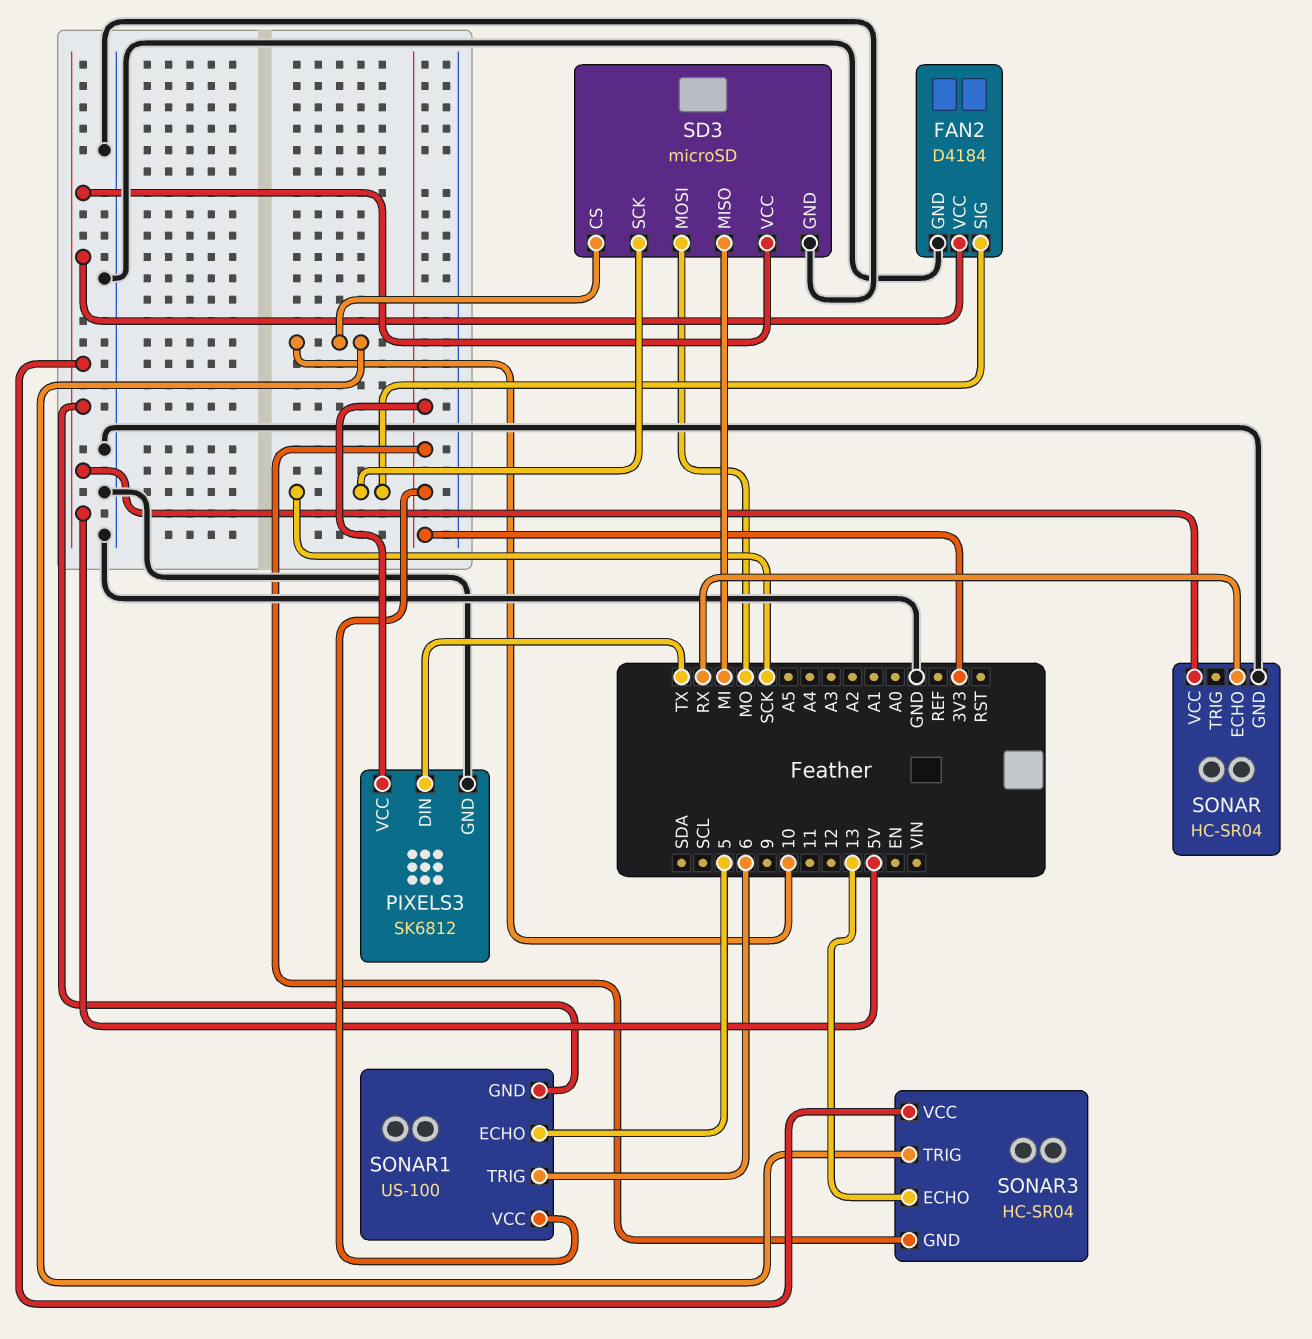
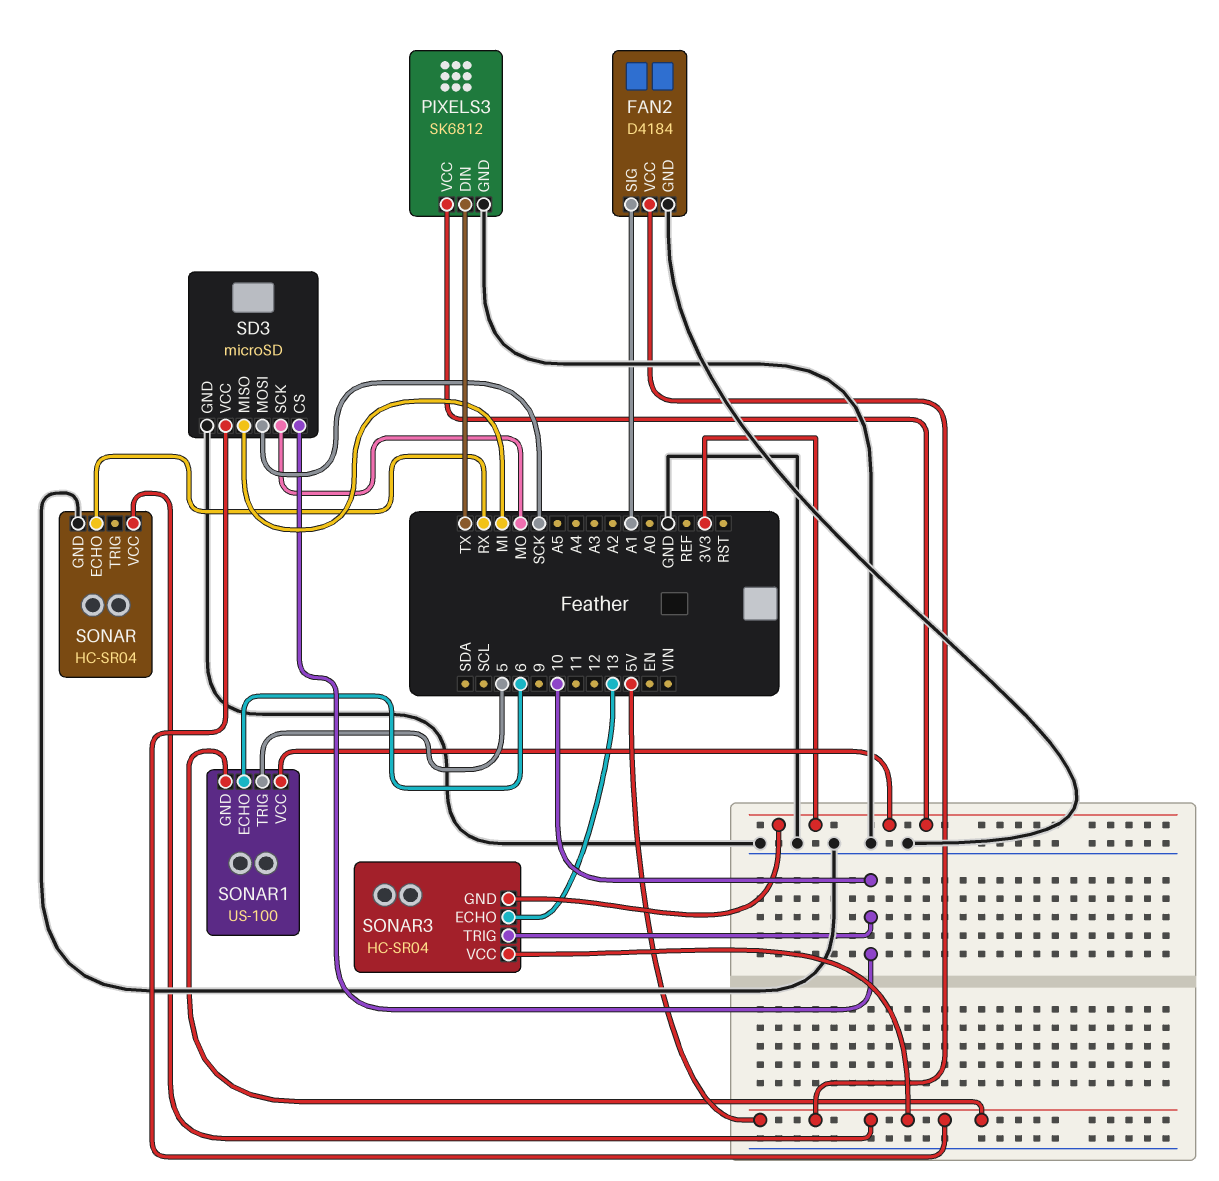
FAN2 pin SIG: SCK -> A1
SD3 pin MOSI: MO -> SCK
SD3 pin SCK: SCK -> MO
SONAR1 pin ECHO: 5 -> 6
SONAR1 pin TRIG: 6 -> 5

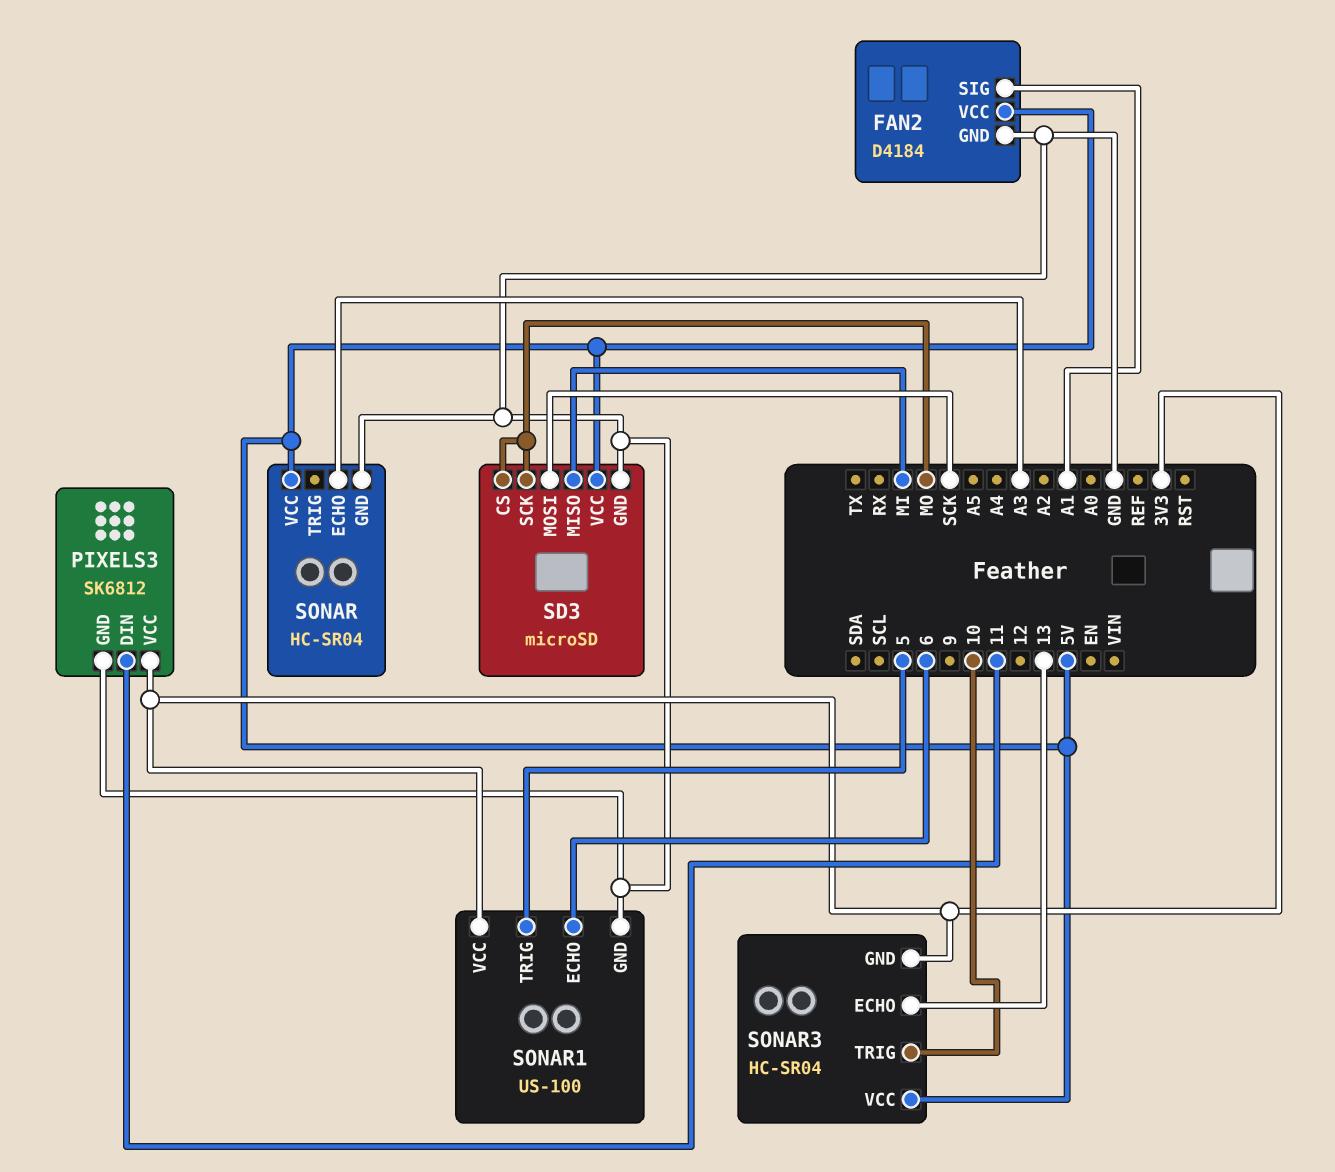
PIXELS3 pin DIN: TX -> 11
SD3 pin CS: 10 -> MO
SONAR pin ECHO: RX -> A3
SONAR1 pin GND: 5V -> GND

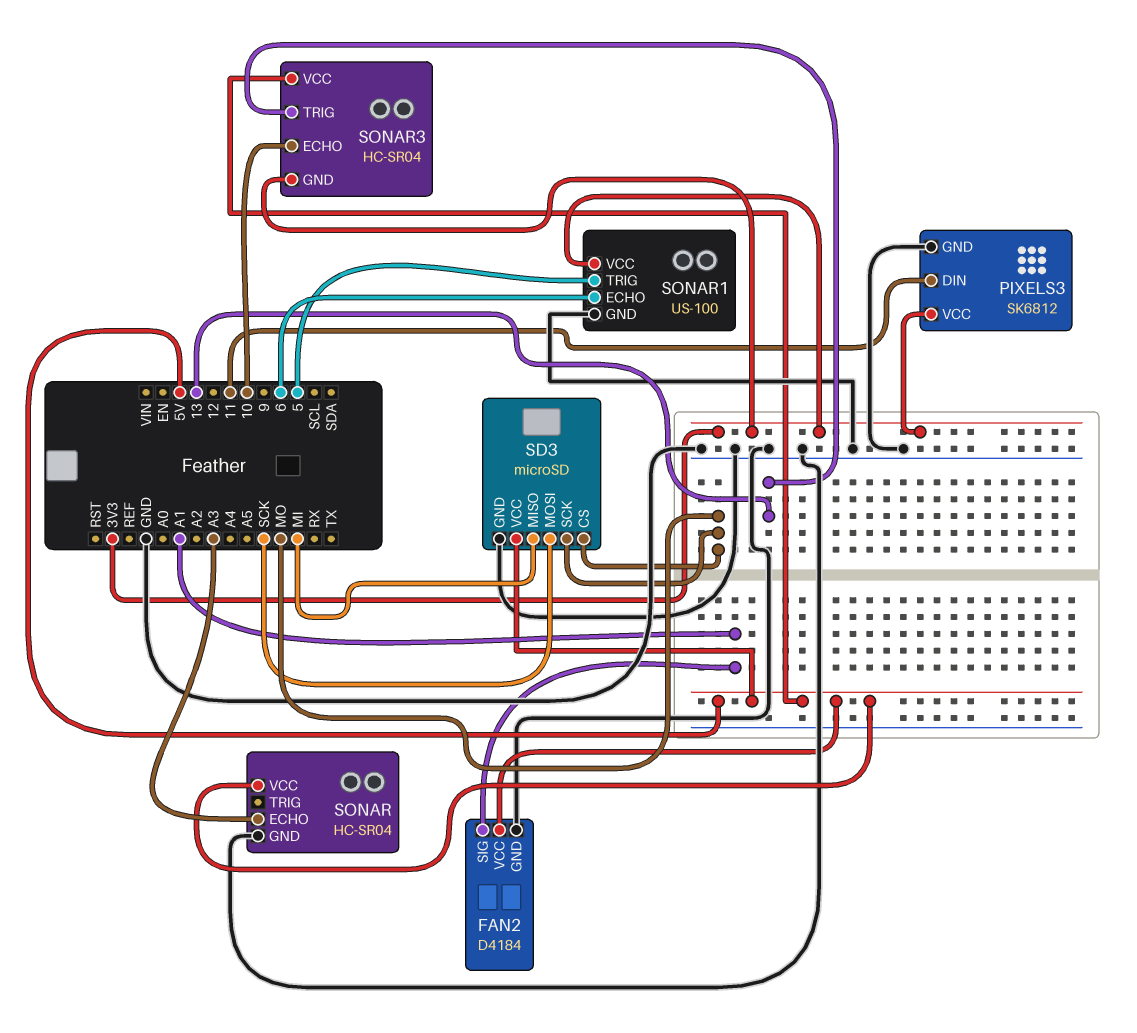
SONAR3 pin ECHO: 13 -> 10
SONAR3 pin TRIG: 10 -> 13

